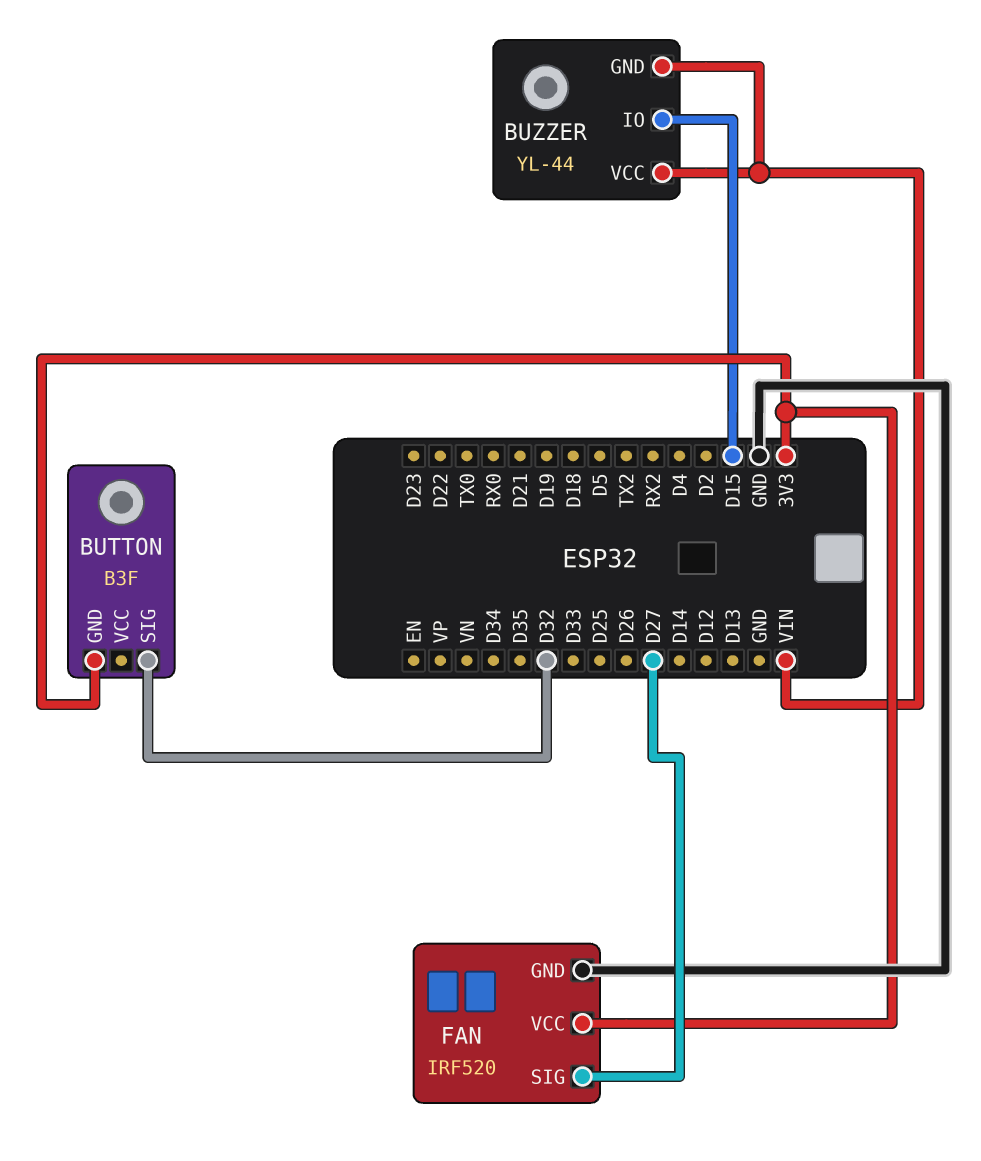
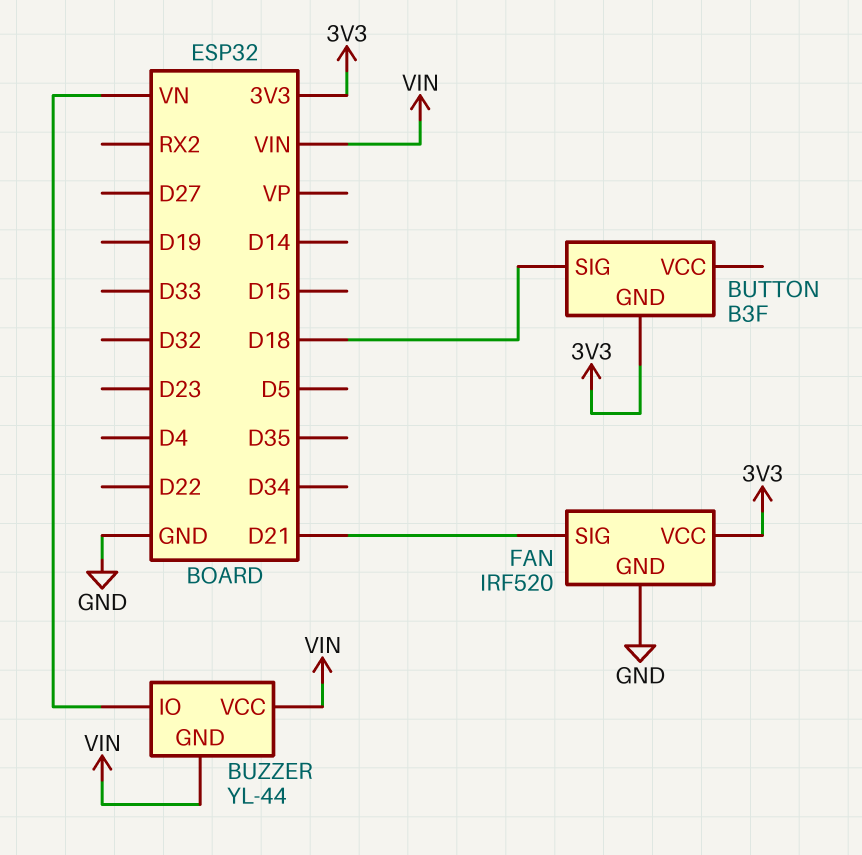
BUTTON pin SIG: D32 -> D18
BUZZER pin IO: D15 -> VN
FAN pin SIG: D27 -> D21

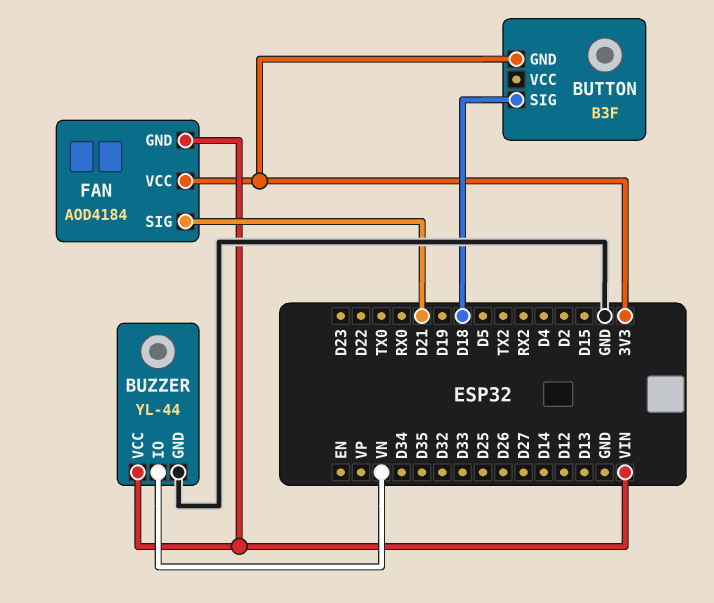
BUZZER pin GND: VIN -> GND
FAN: IRF520 -> AOD4184
FAN pin GND: GND -> VIN

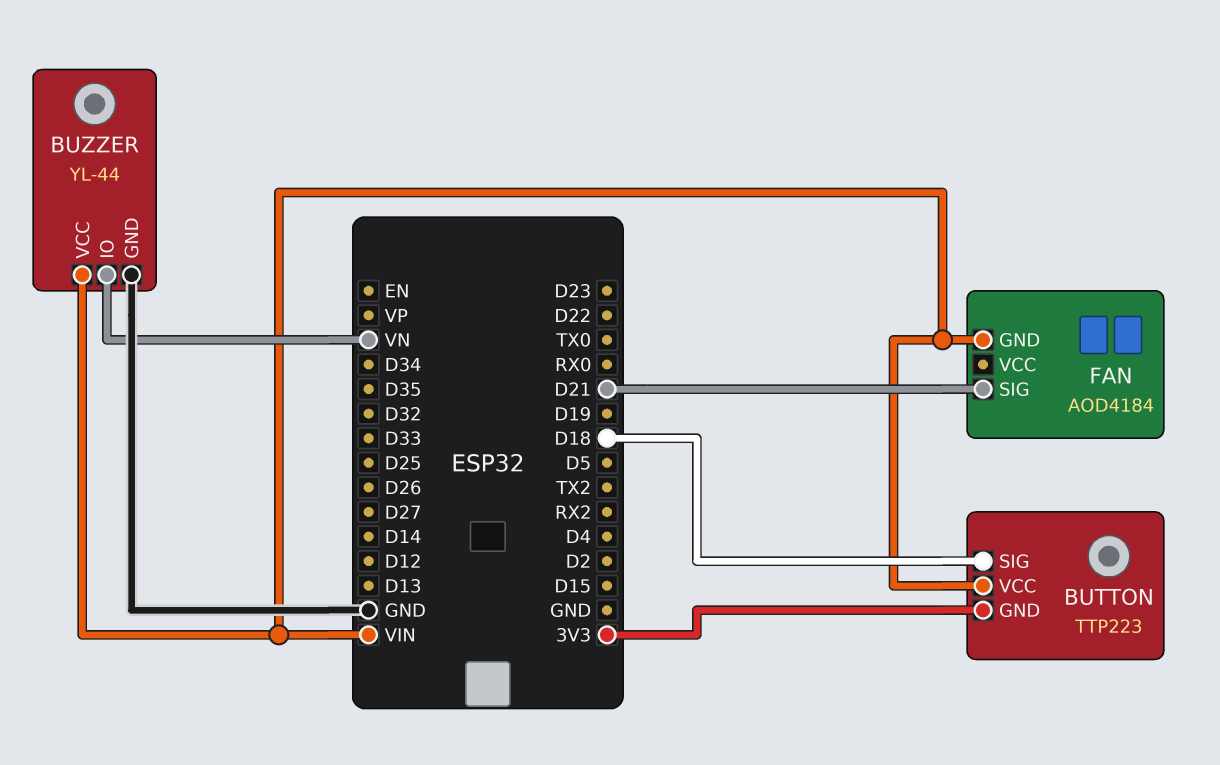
BUTTON: B3F -> TTP223
BUTTON pin VCC: none -> VIN
FAN pin VCC: 3V3 -> none

